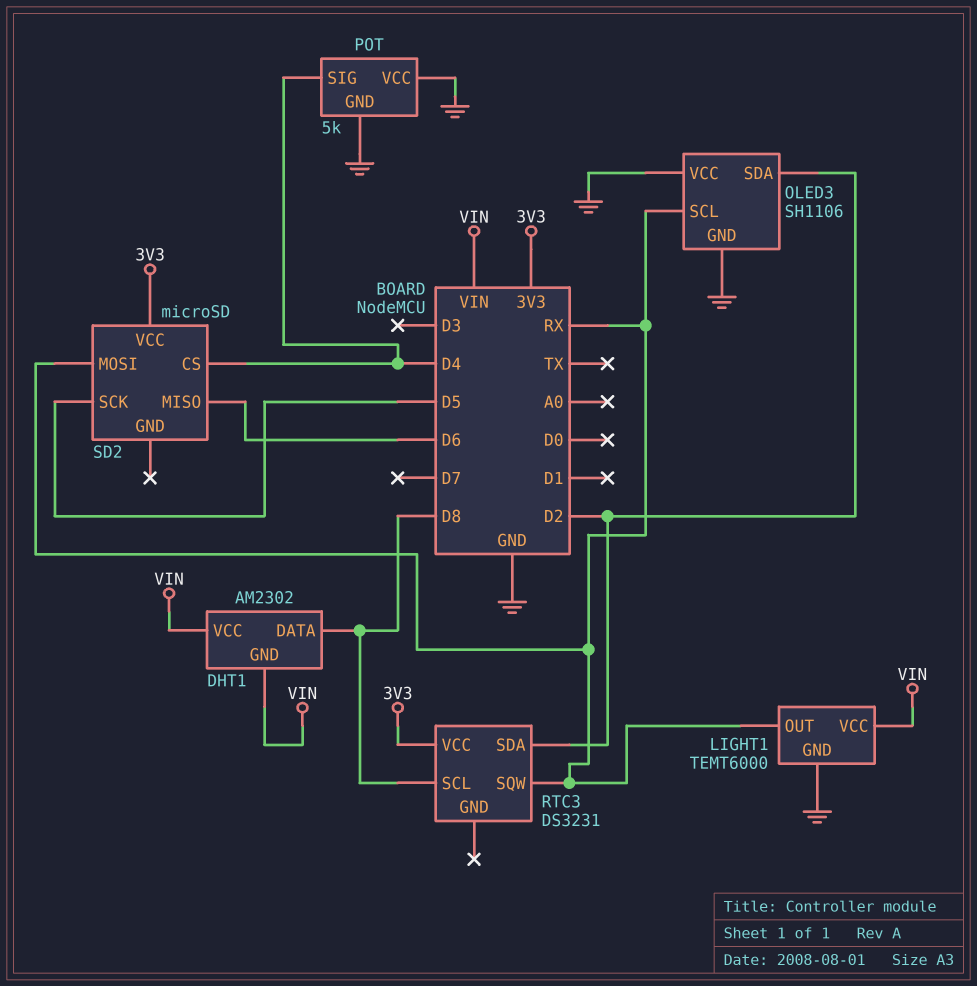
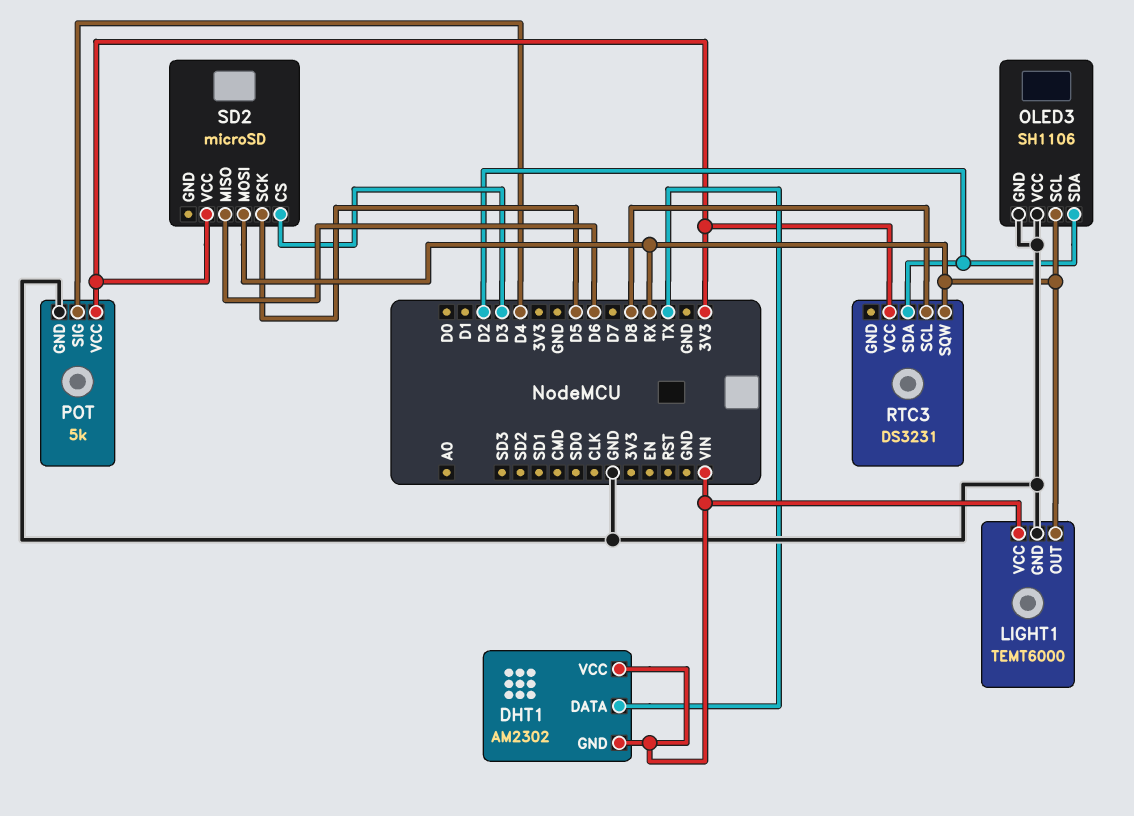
DHT1 pin DATA: D8 -> TX
POT pin VCC: GND -> 3V3
SD2 pin CS: D4 -> D3

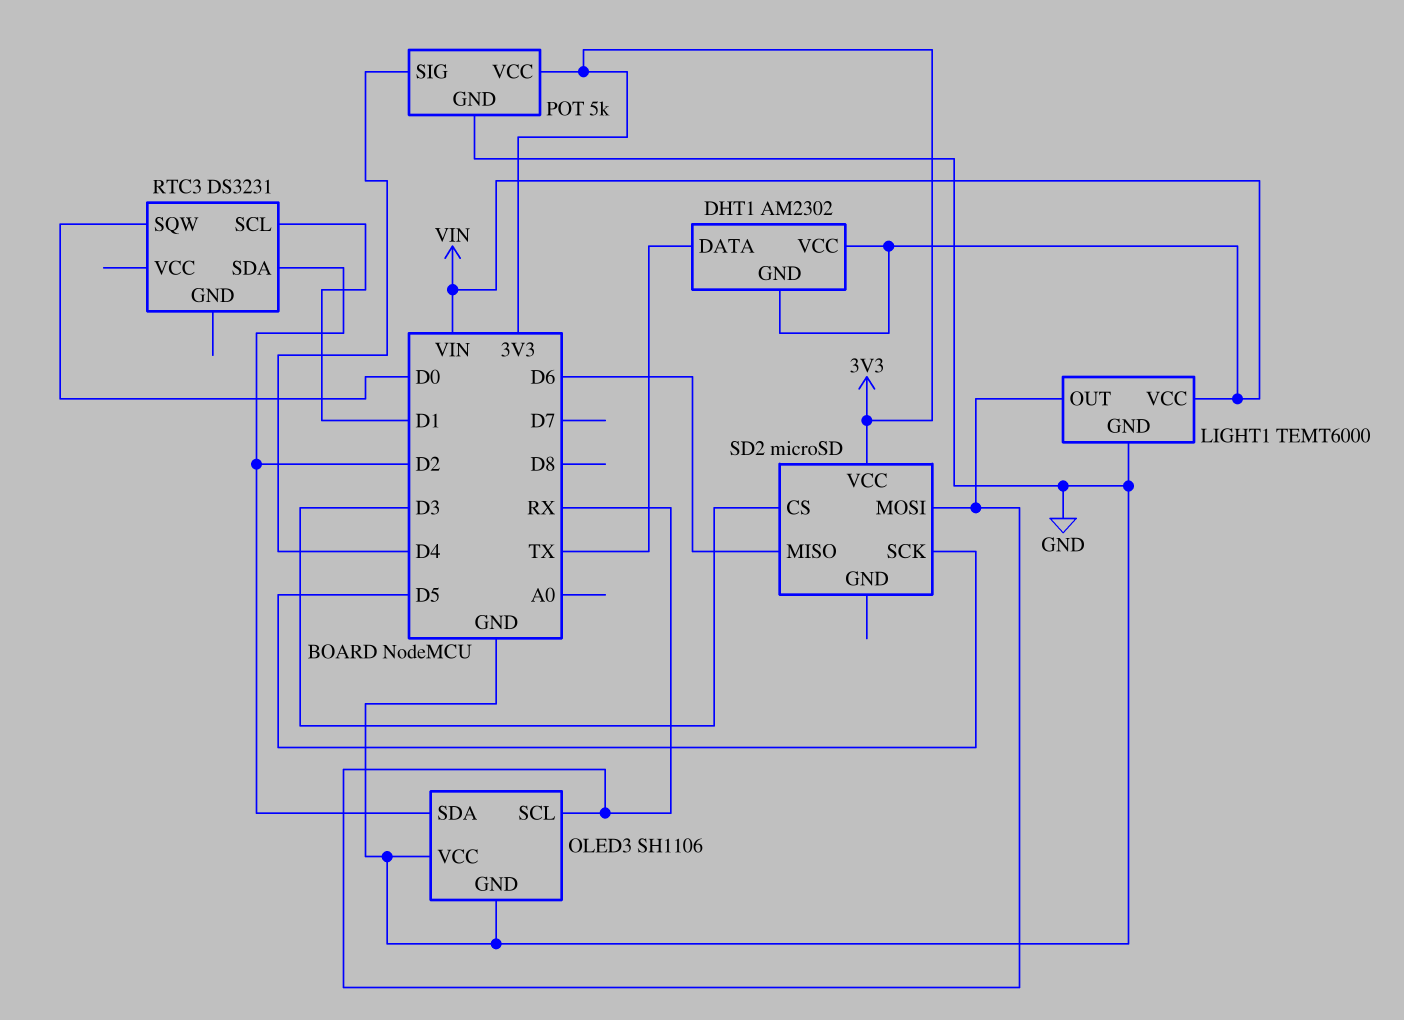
RTC3 pin SCL: D8 -> D1
RTC3 pin SQW: RX -> D0
RTC3 pin VCC: 3V3 -> none

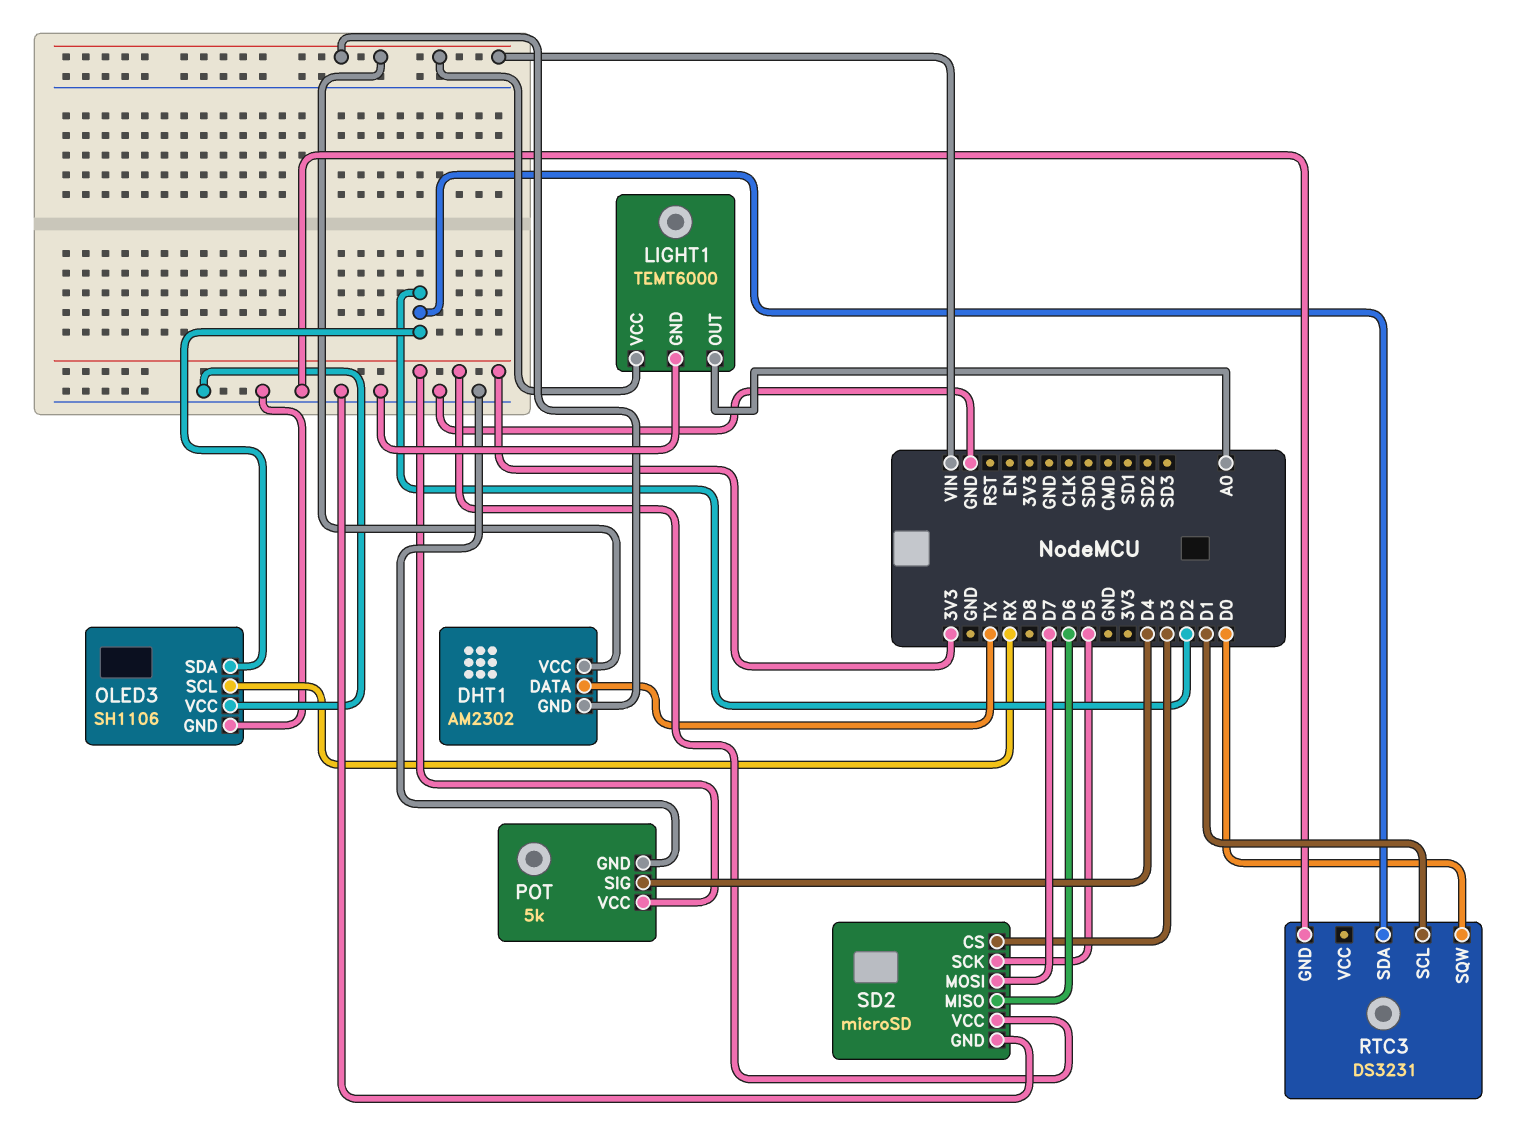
LIGHT1 pin OUT: RX -> A0
RTC3 pin GND: none -> GND
SD2 pin GND: none -> GND
SD2 pin MOSI: RX -> D7

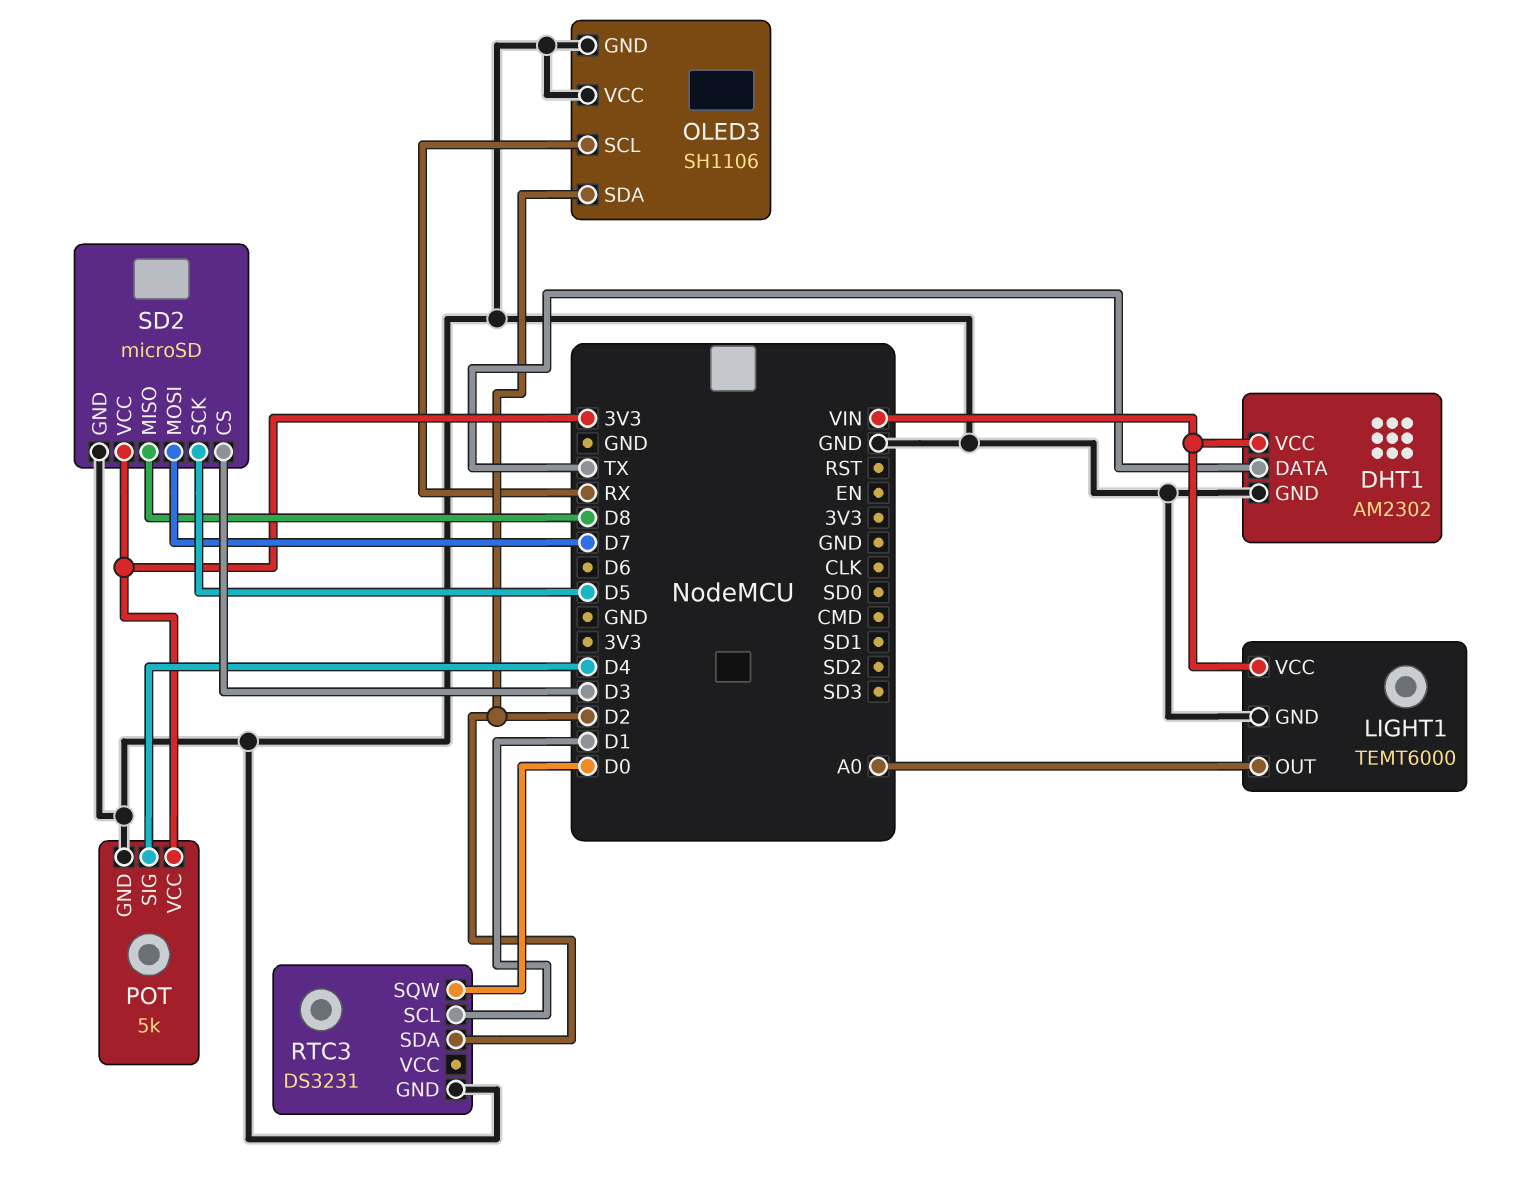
DHT1 pin GND: VIN -> GND
SD2 pin MISO: D6 -> D8

